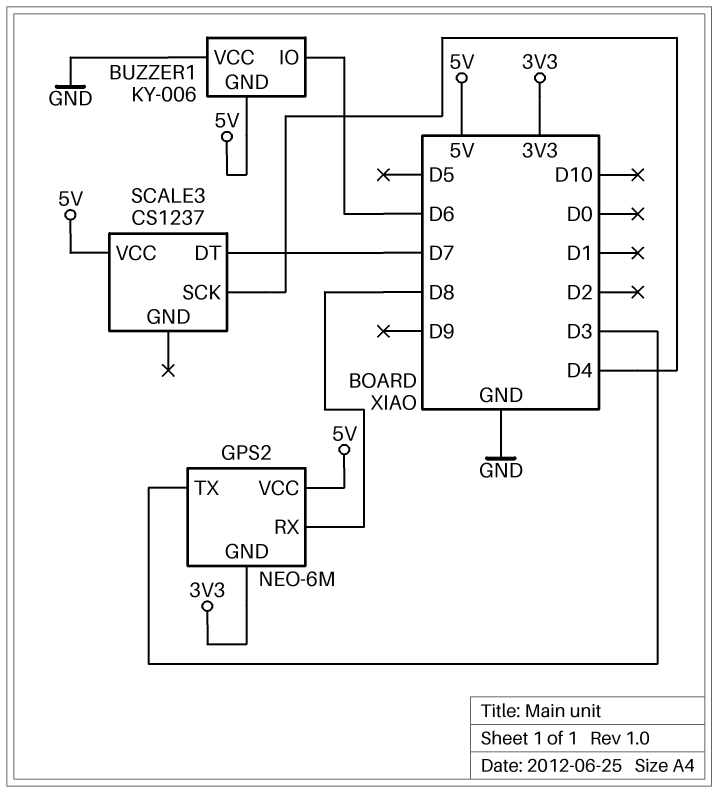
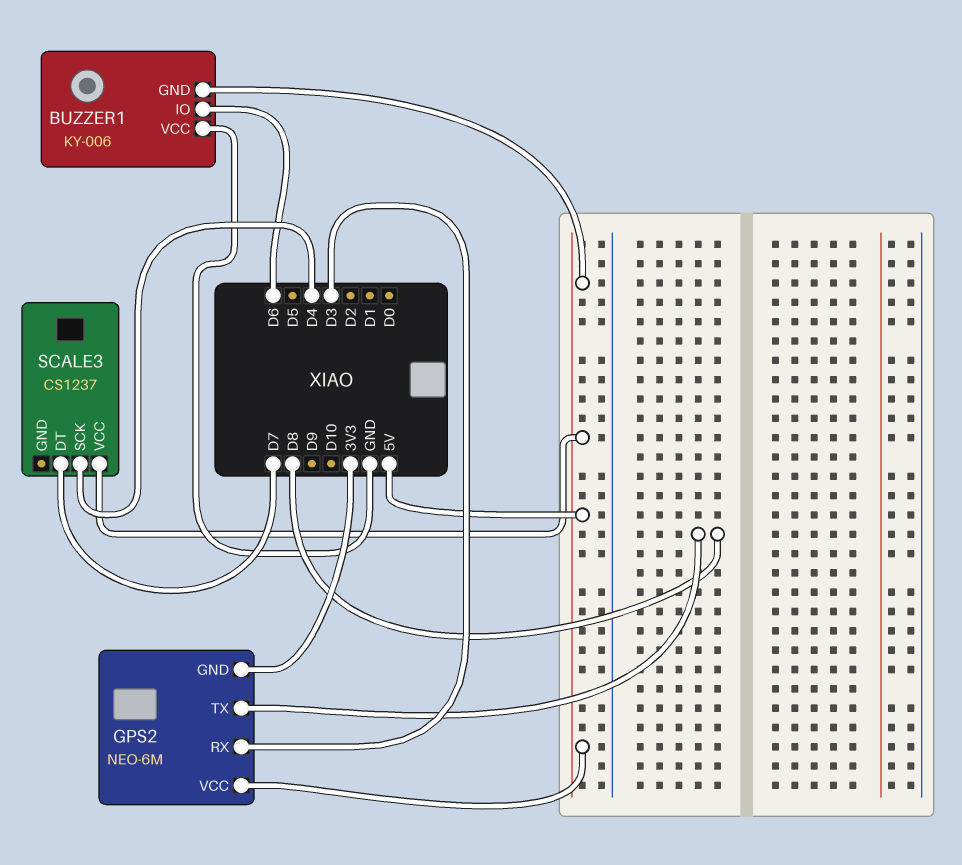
GPS2 pin RX: D8 -> D3
GPS2 pin TX: D3 -> D8

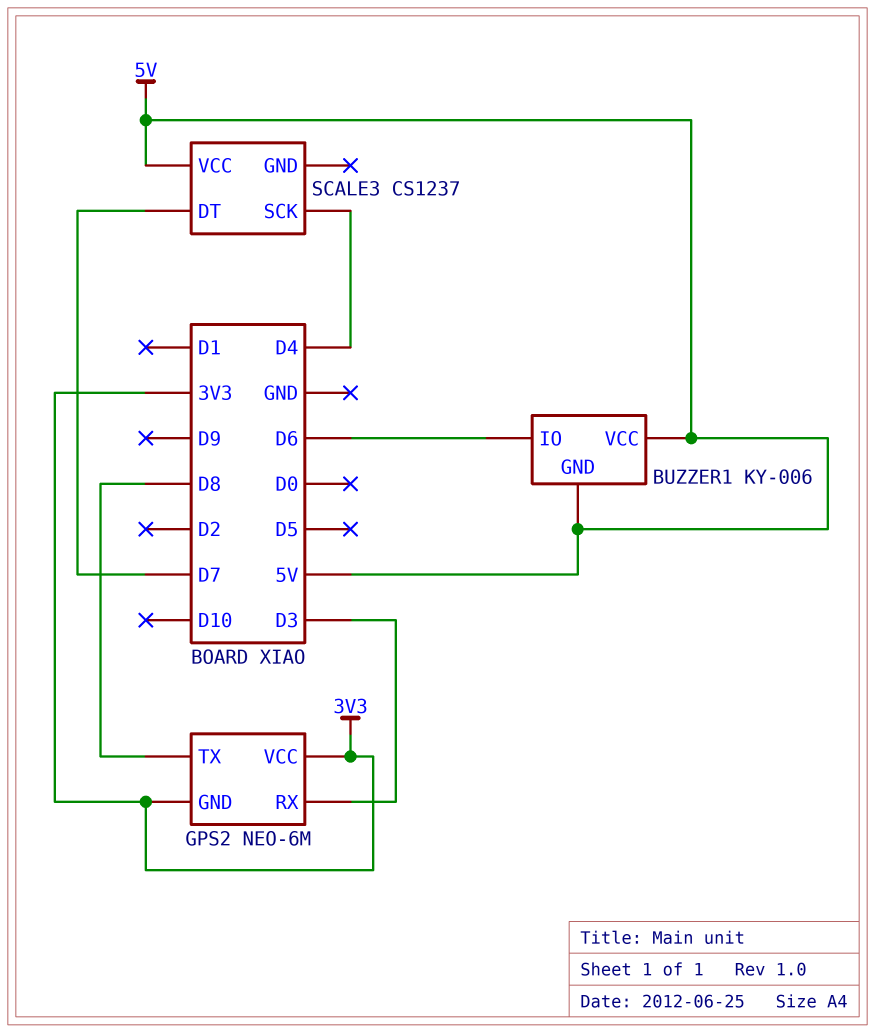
BUZZER1 pin VCC: GND -> 5V
GPS2 pin VCC: 5V -> 3V3

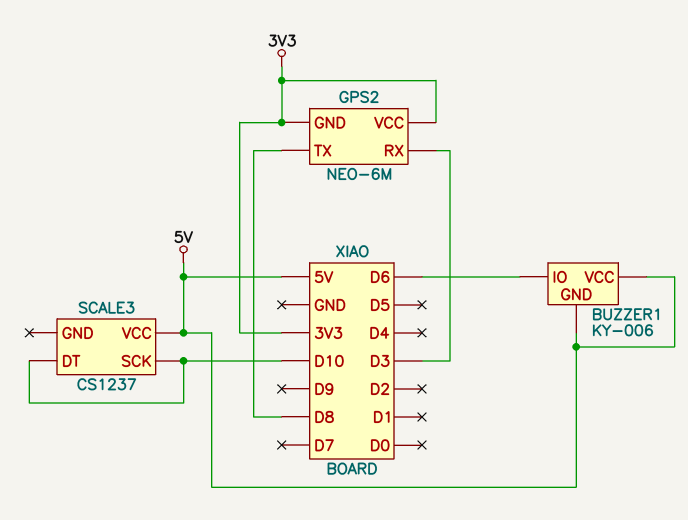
SCALE3 pin DT: D7 -> D10
SCALE3 pin SCK: D4 -> D10

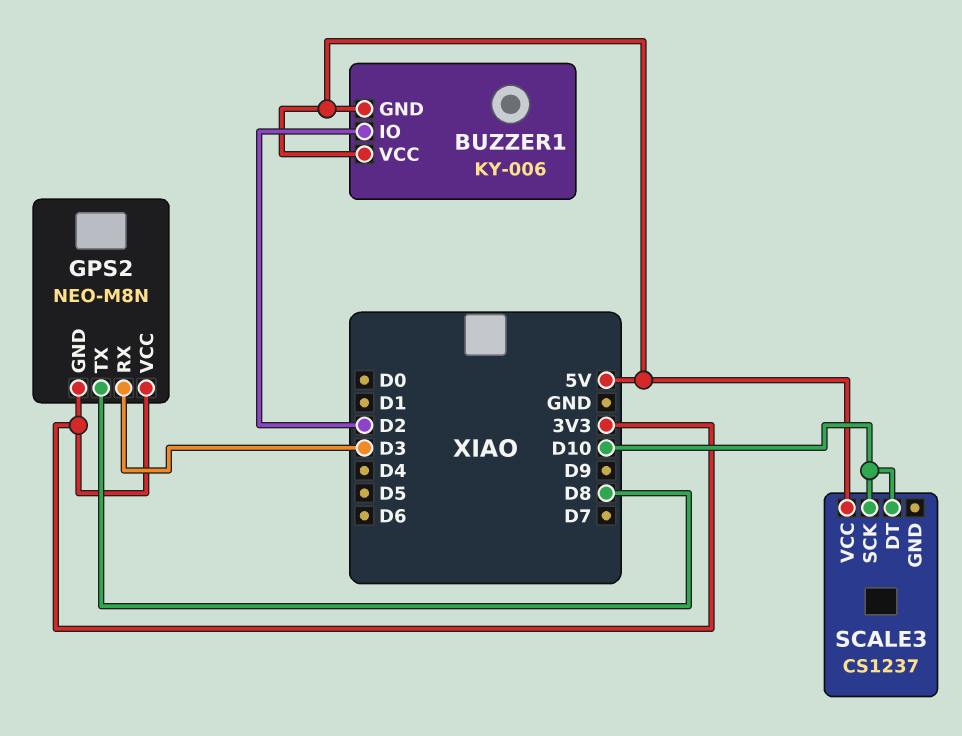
BUZZER1 pin IO: D6 -> D2
GPS2: NEO-6M -> NEO-M8N

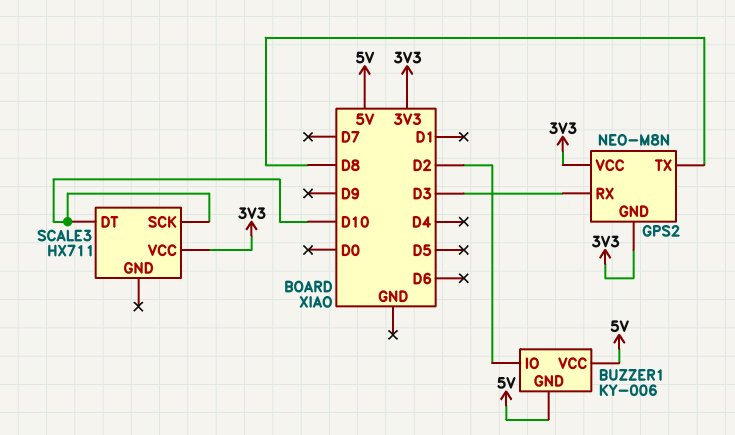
SCALE3: CS1237 -> HX711
SCALE3 pin VCC: 5V -> 3V3

